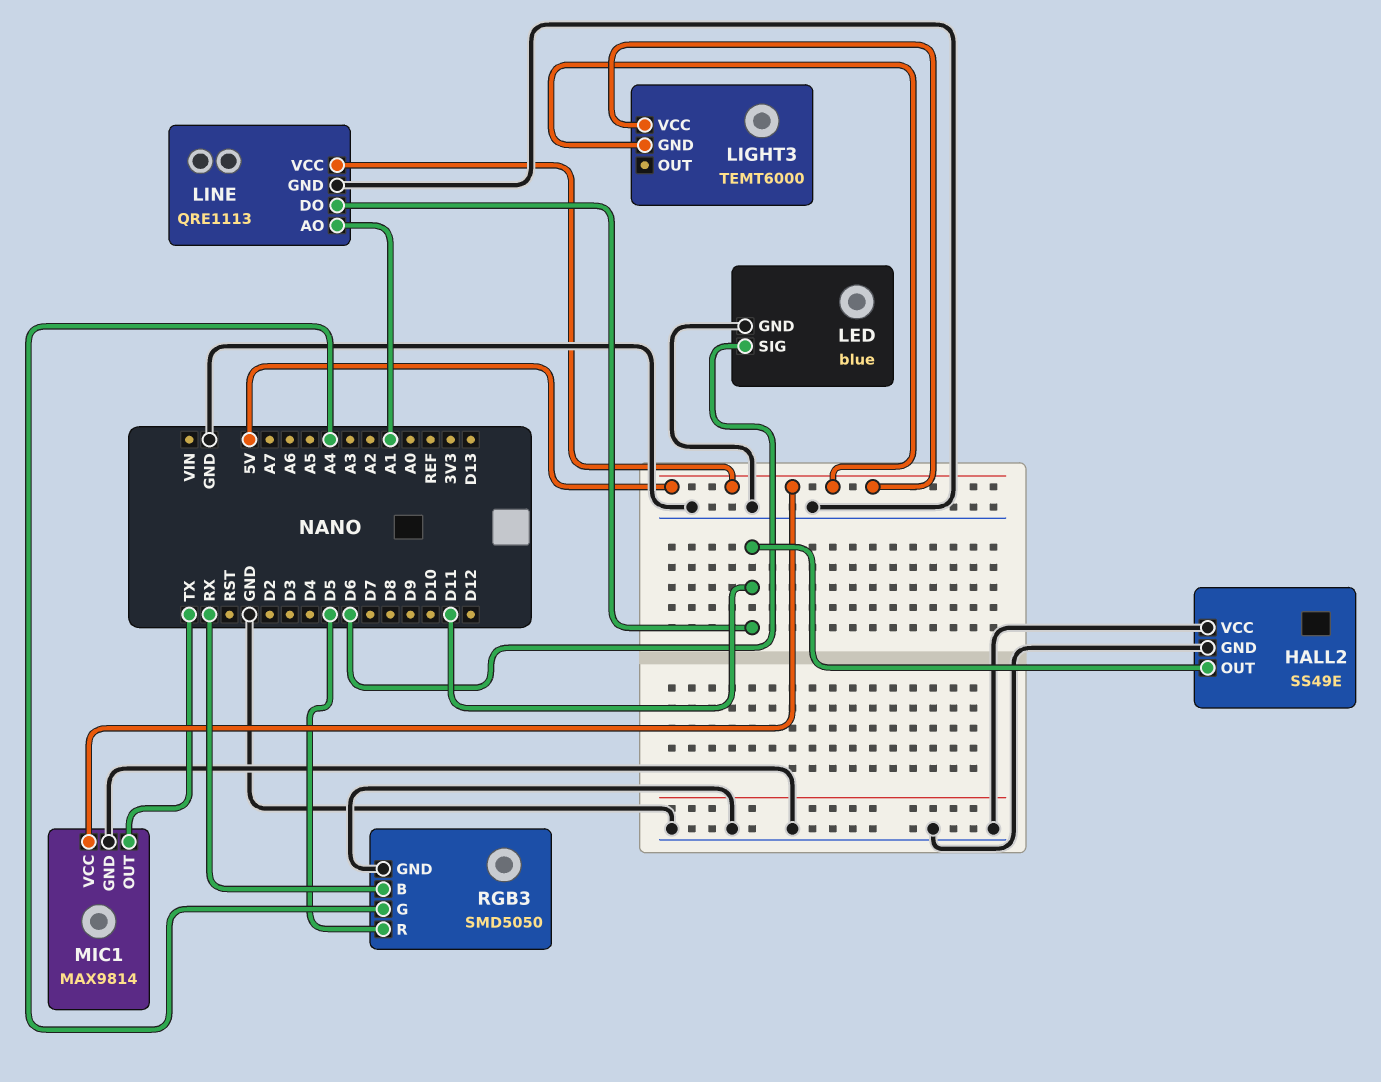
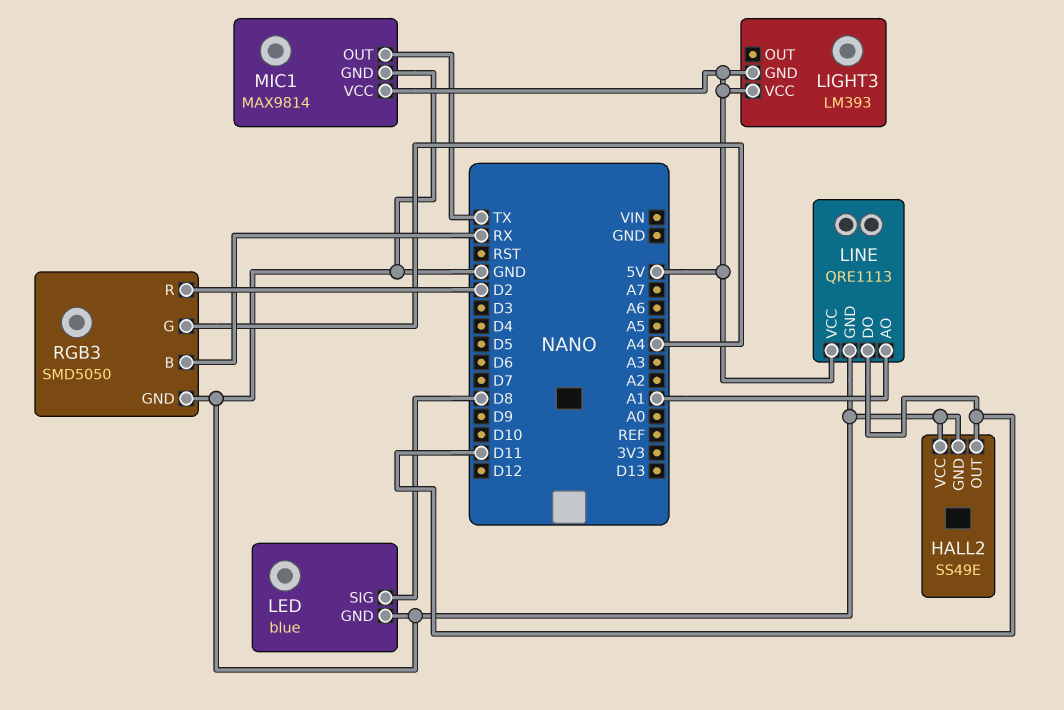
LED pin SIG: D6 -> D8
LIGHT3: TEMT6000 -> LM393
RGB3 pin R: D5 -> D2

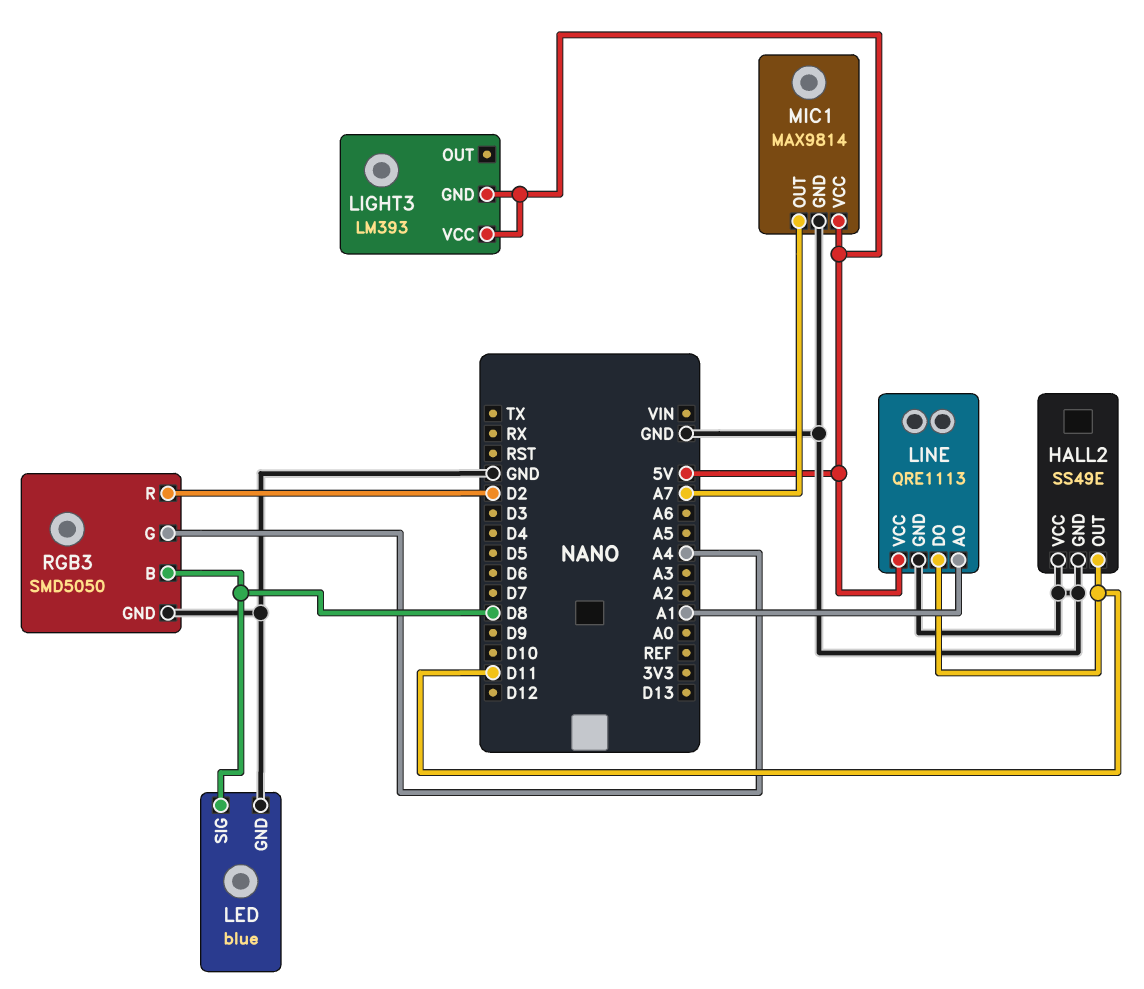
MIC1 pin OUT: TX -> A7
RGB3 pin B: RX -> D8

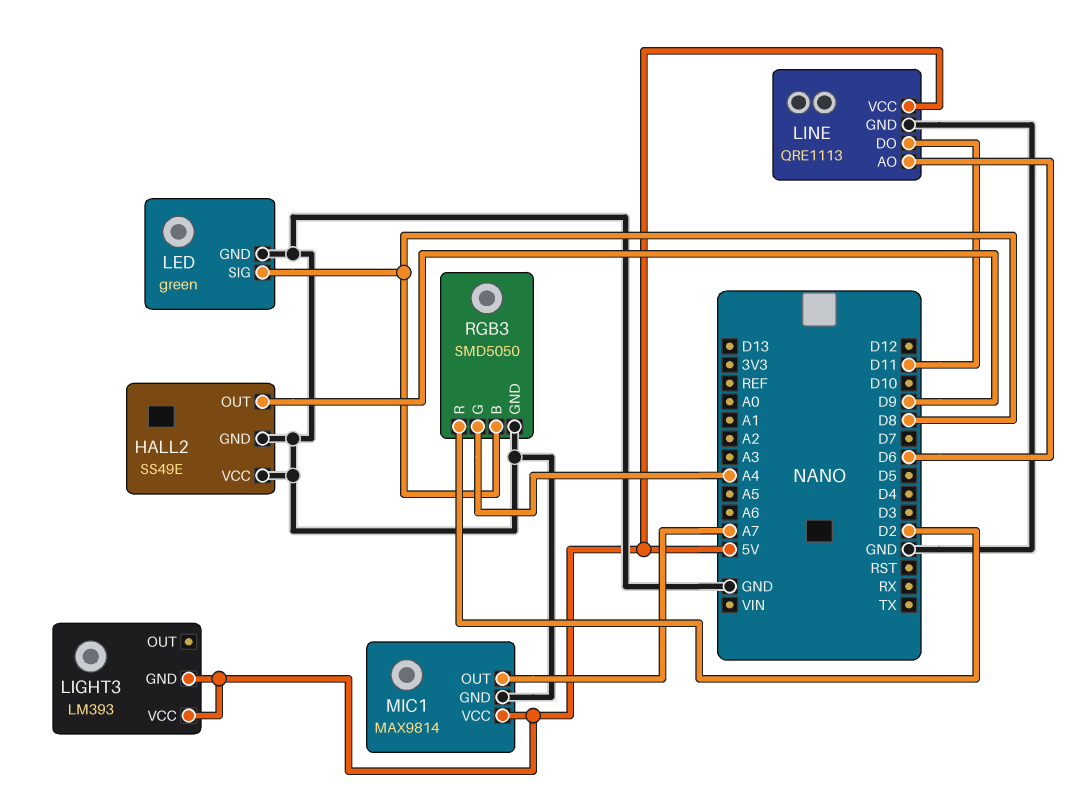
HALL2 pin OUT: D11 -> D9
LED: blue -> green
LINE pin AO: A1 -> D6

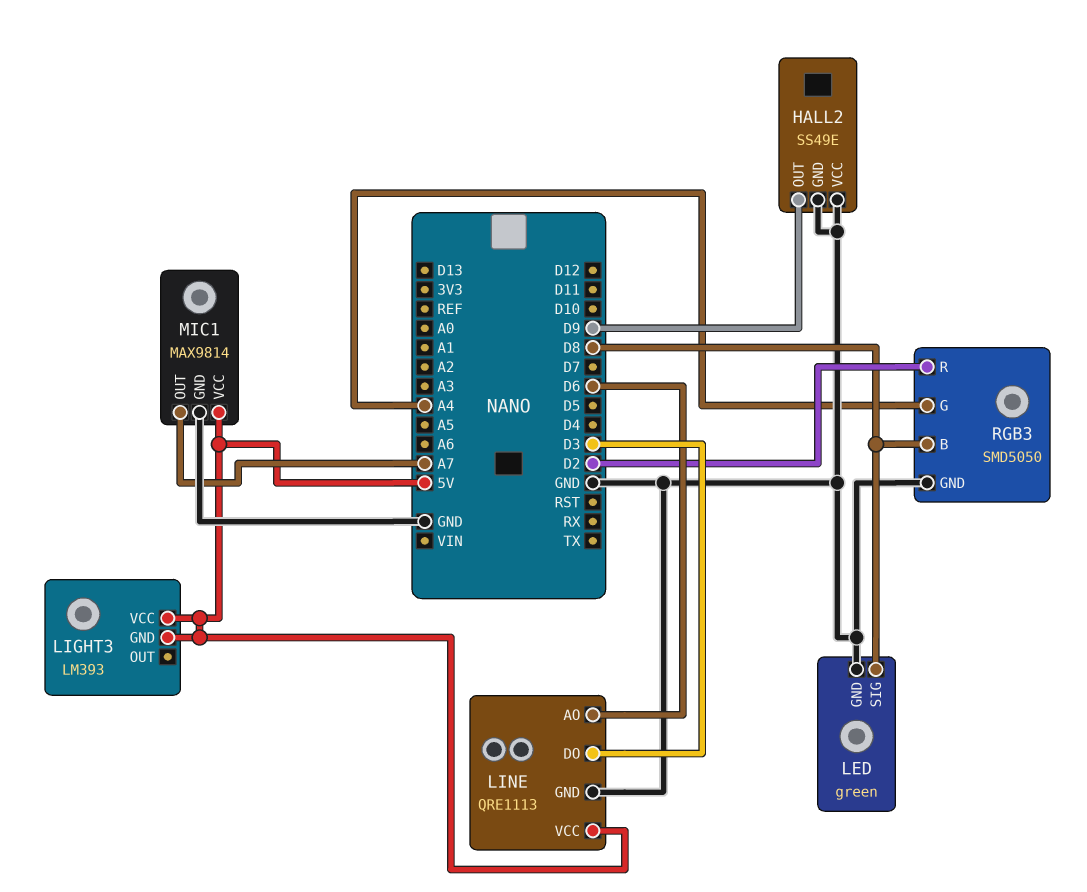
LINE pin DO: D11 -> D3

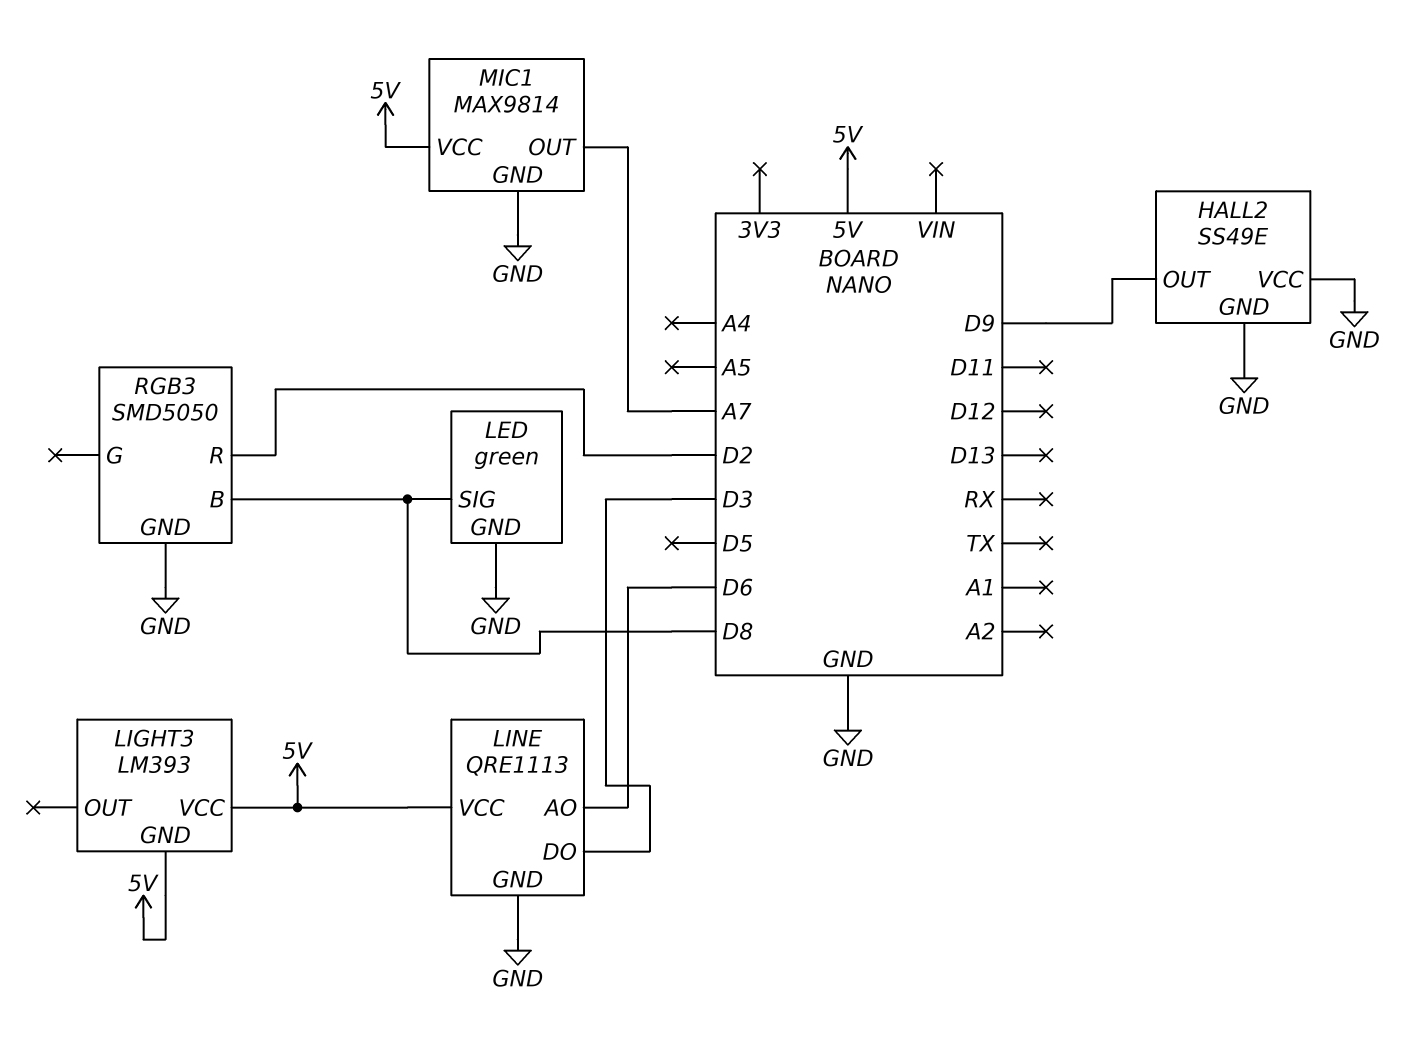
RGB3 pin G: A4 -> none

